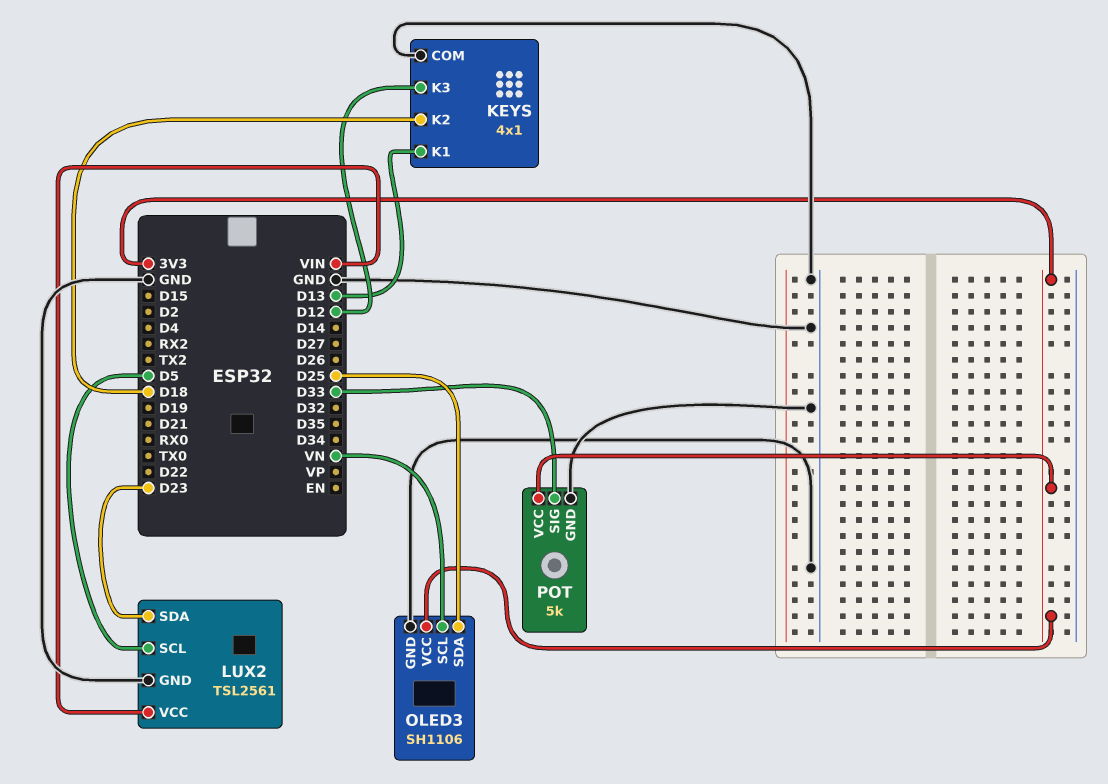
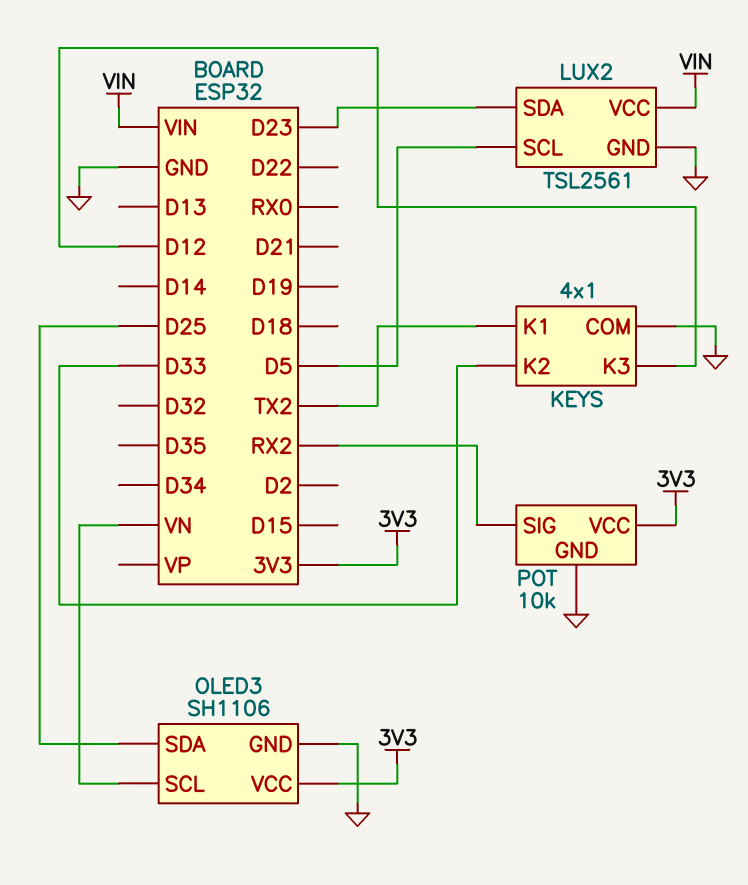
KEYS pin K1: D13 -> TX2
KEYS pin K2: D18 -> D33
POT: 5k -> 10k
POT pin SIG: D33 -> RX2

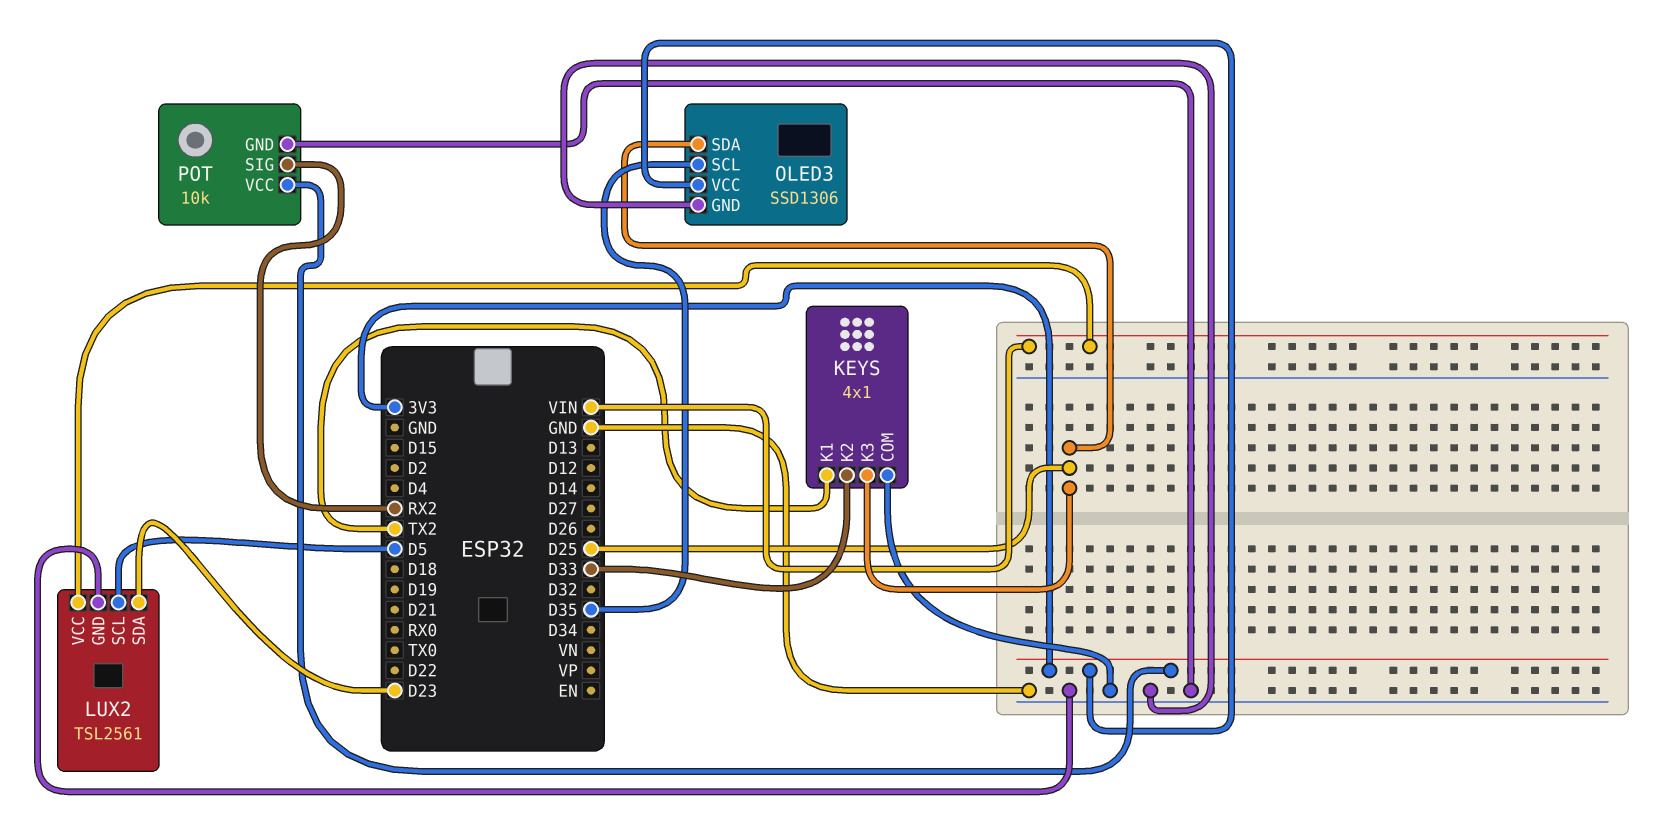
KEYS pin K3: D12 -> D25
OLED3: SH1106 -> SSD1306
OLED3 pin SCL: VN -> D35

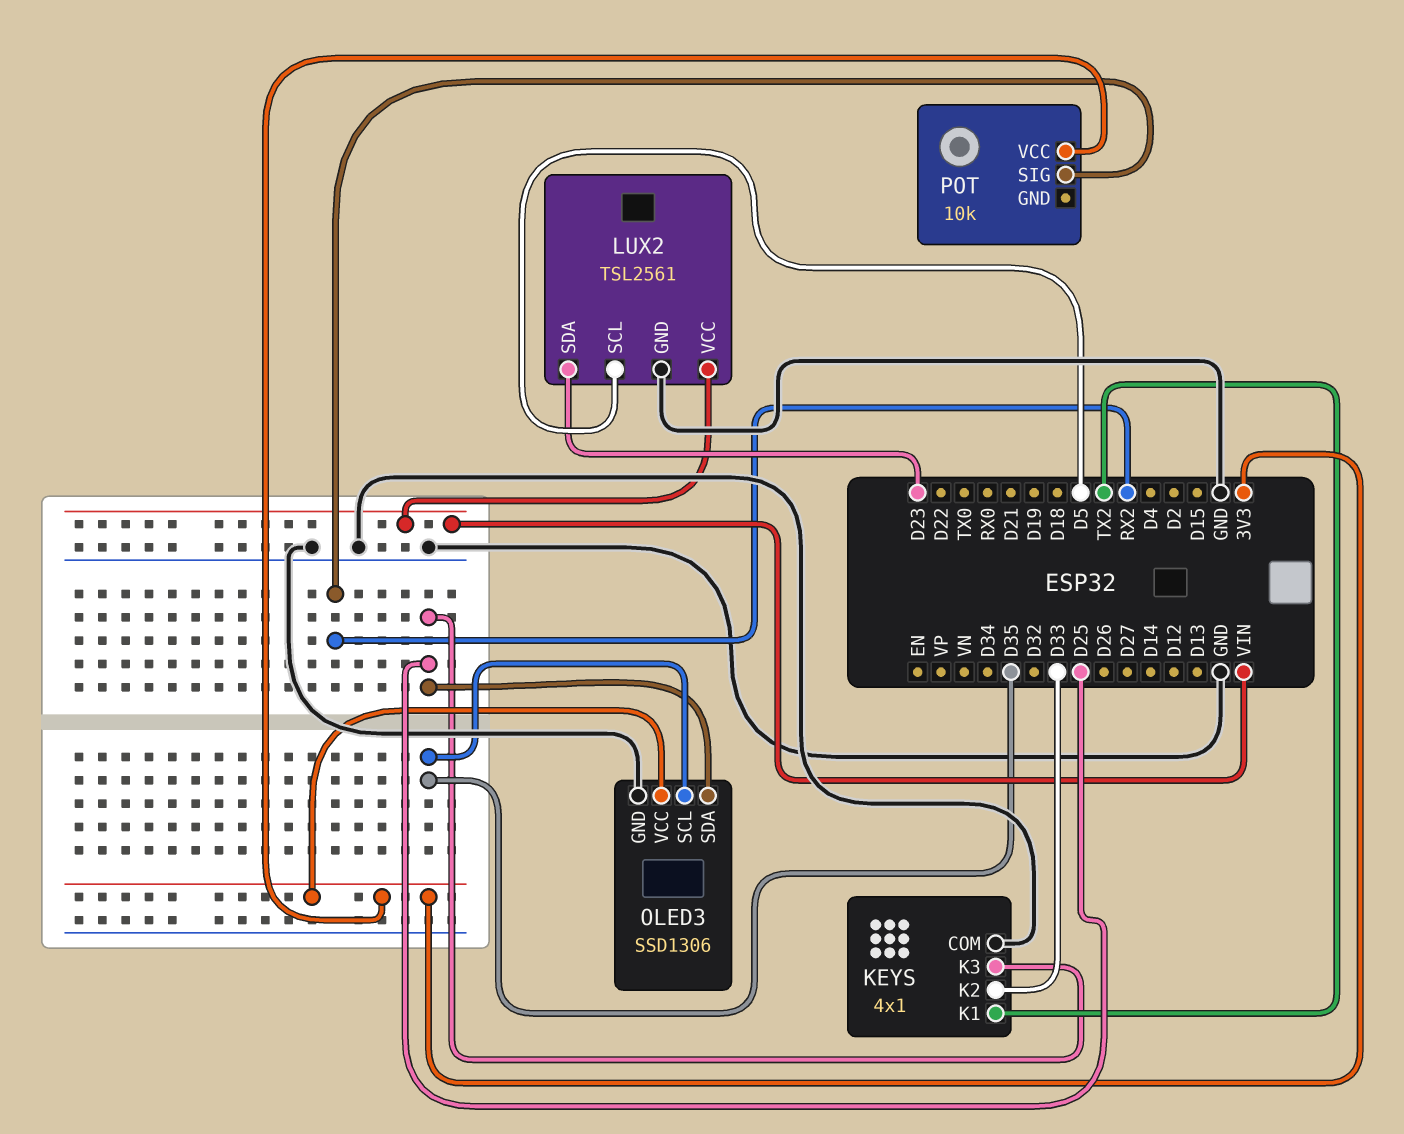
POT pin GND: GND -> none

